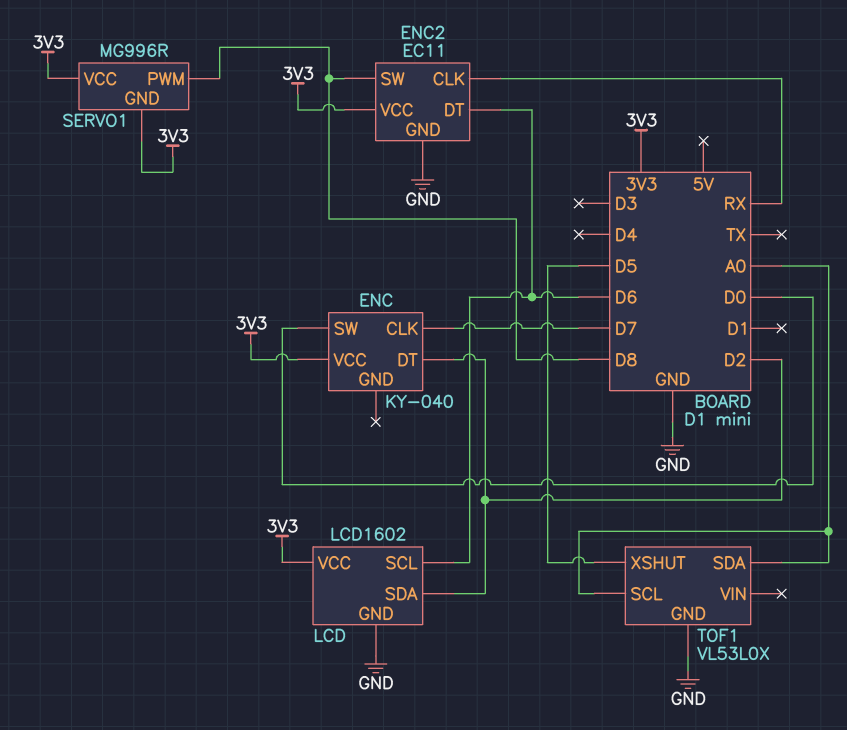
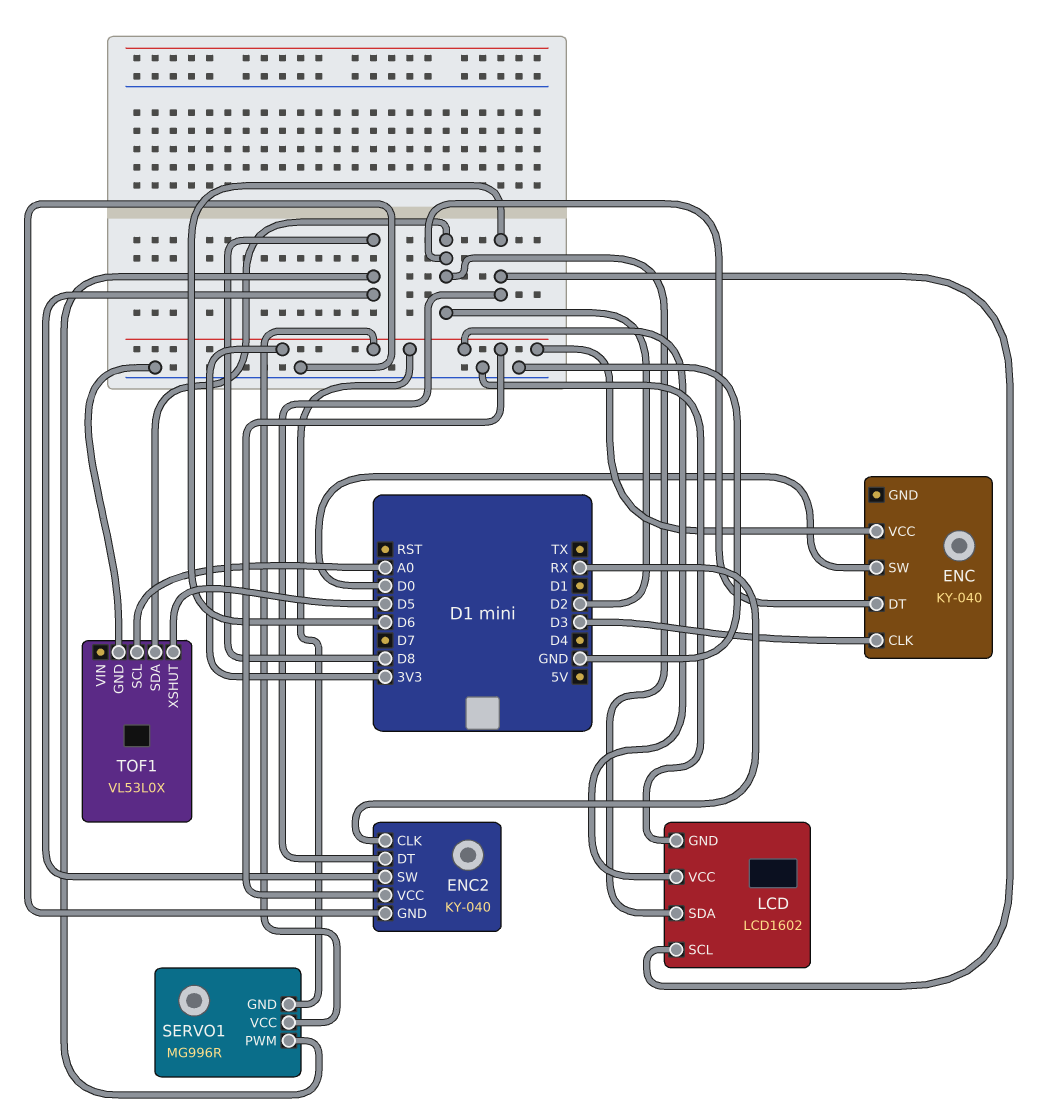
ENC pin CLK: D7 -> D3
ENC2: EC11 -> KY-040
TOF1 pin SDA: A0 -> D2

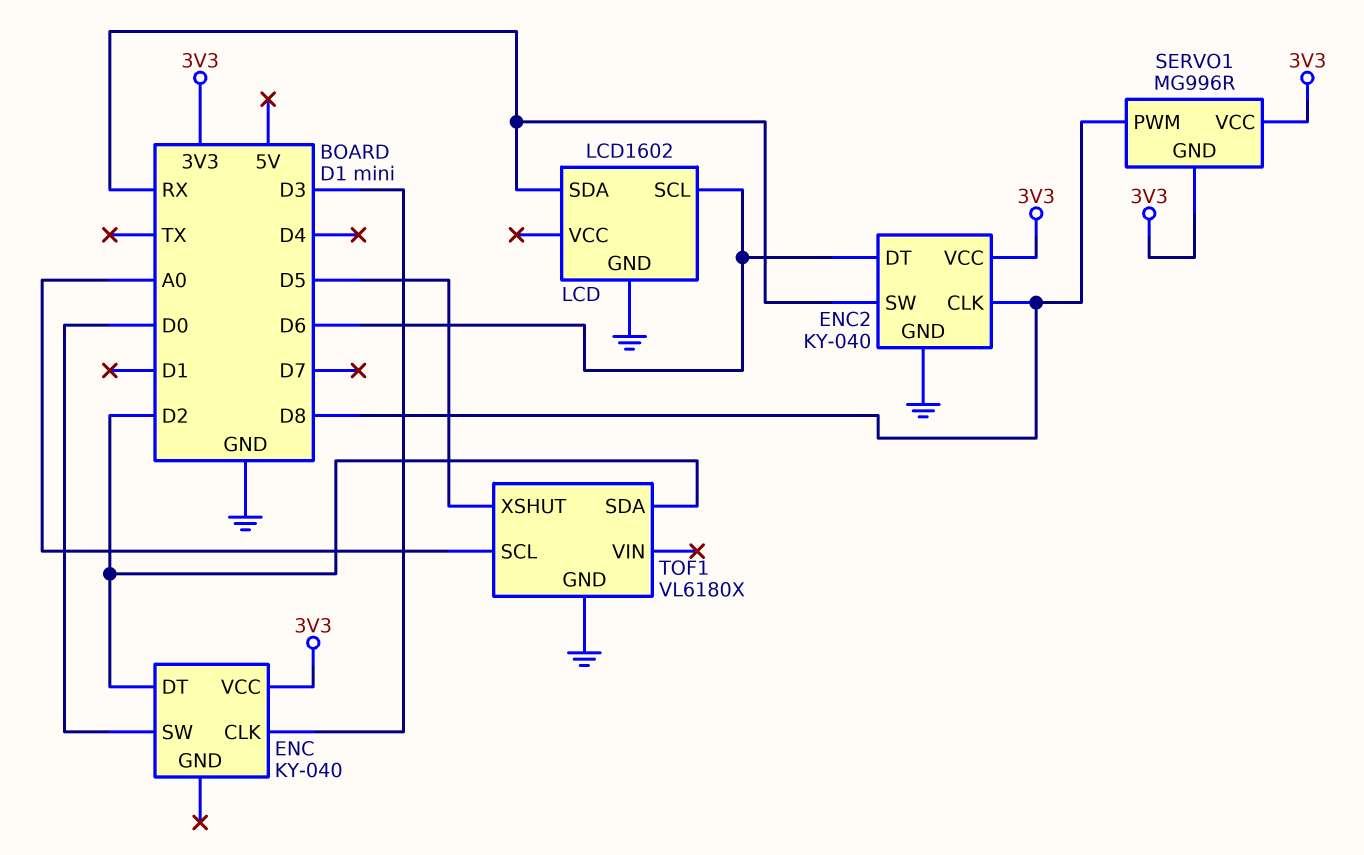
ENC2 pin CLK: RX -> D8
ENC2 pin SW: D8 -> RX
LCD pin SDA: D2 -> RX
LCD pin VCC: 3V3 -> none
TOF1: VL53L0X -> VL6180X

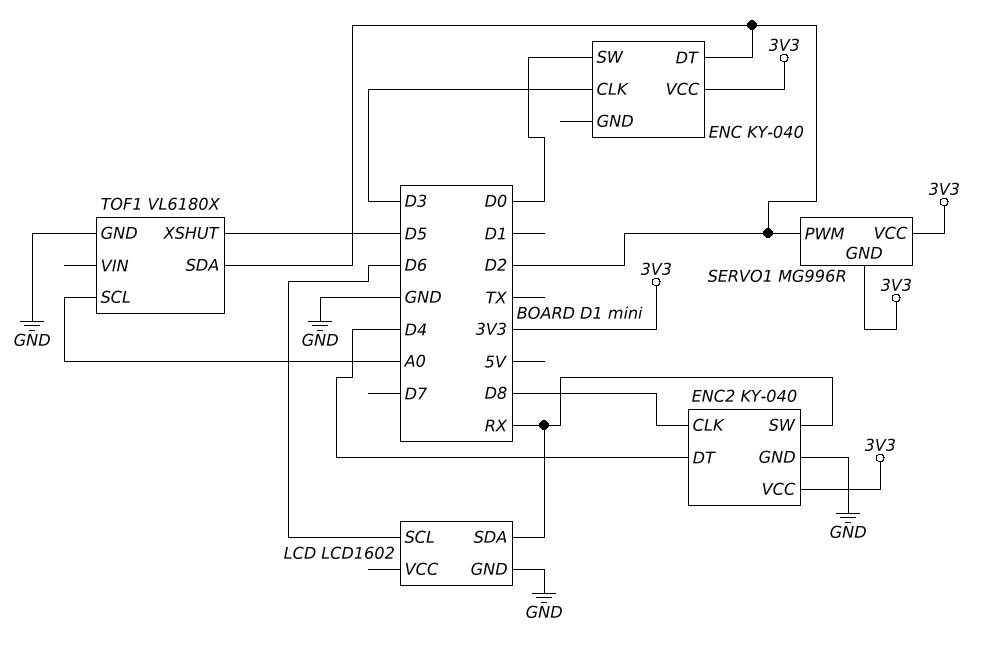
ENC2 pin DT: D6 -> D4
SERVO1 pin PWM: D8 -> D2

